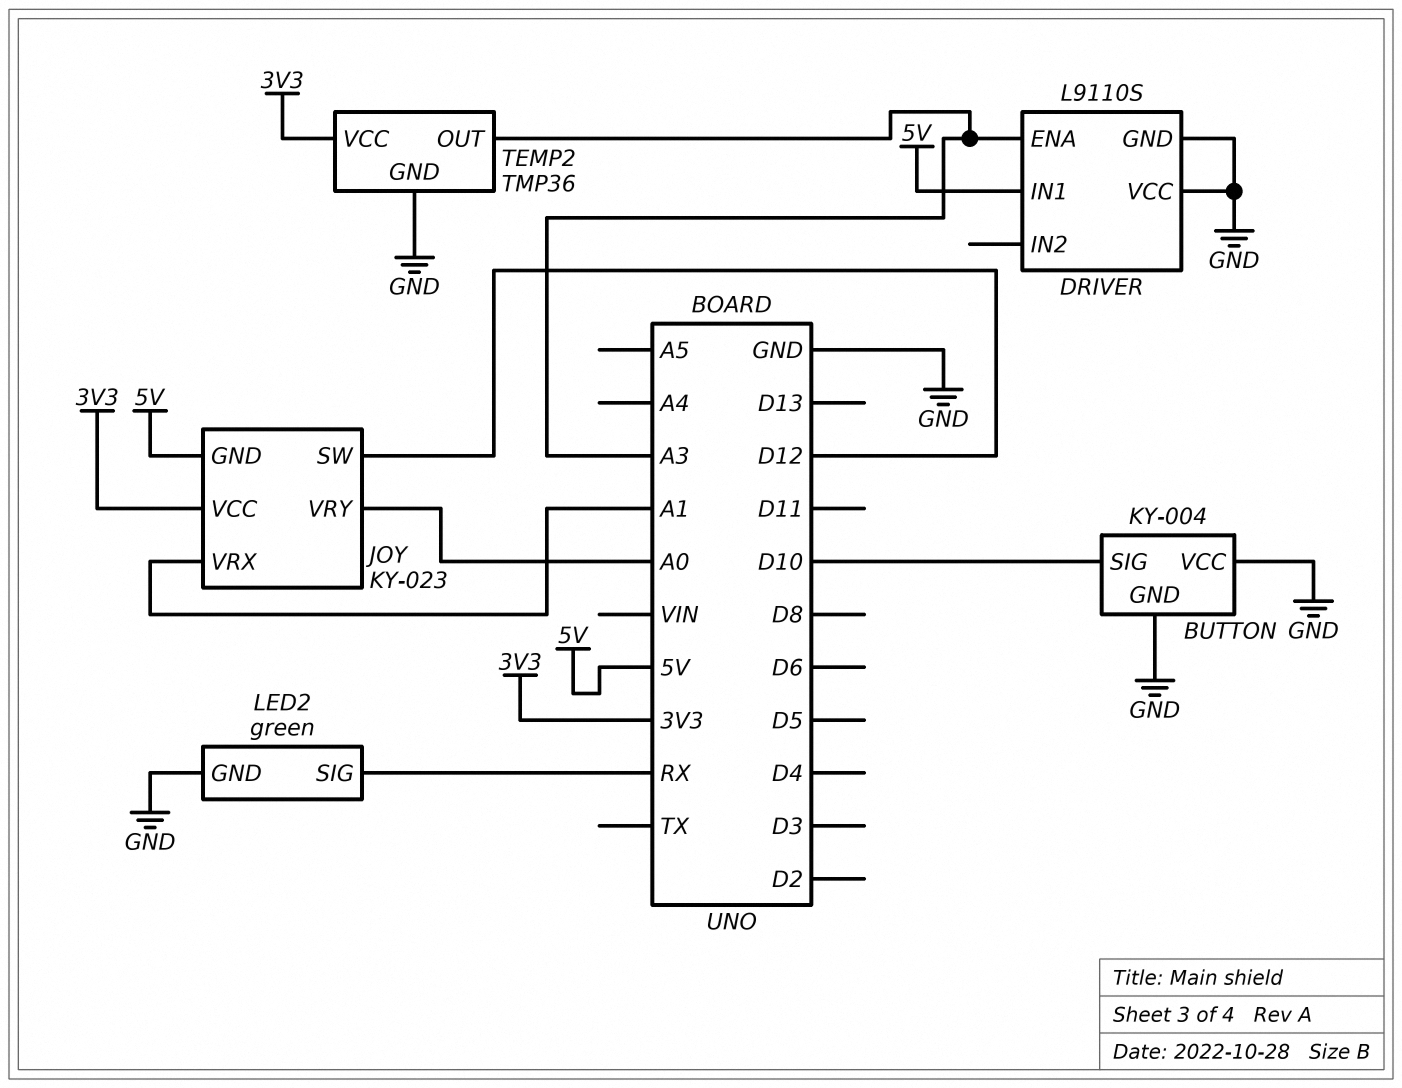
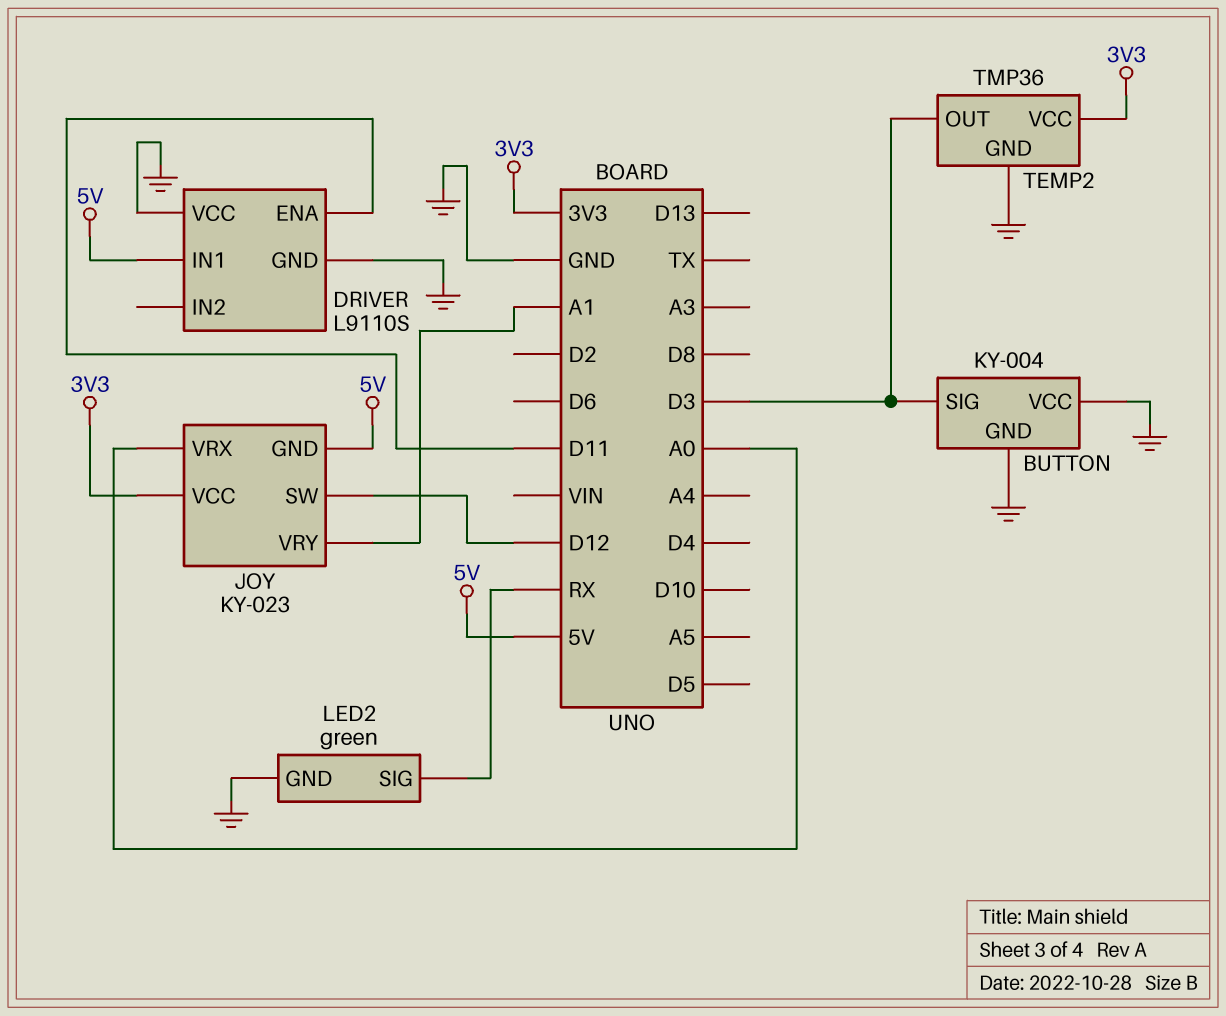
BUTTON pin SIG: D10 -> D3
DRIVER pin ENA: A3 -> D11
JOY pin VRX: A1 -> A0
JOY pin VRY: A0 -> A1
TEMP2 pin OUT: A3 -> D3

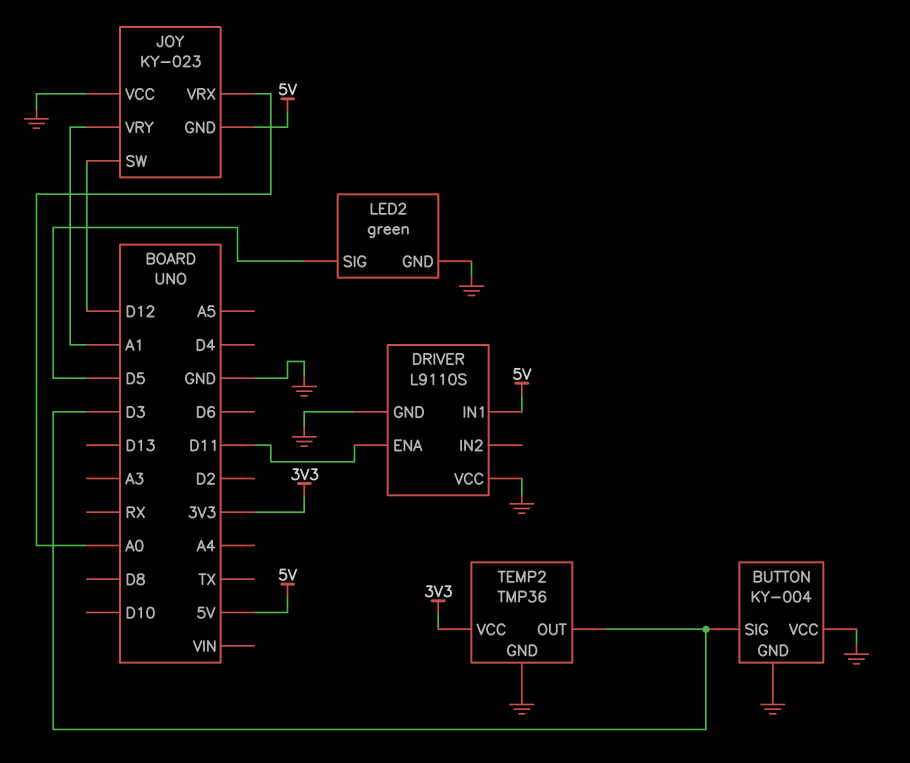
JOY pin VCC: 3V3 -> GND
LED2 pin SIG: RX -> D5

